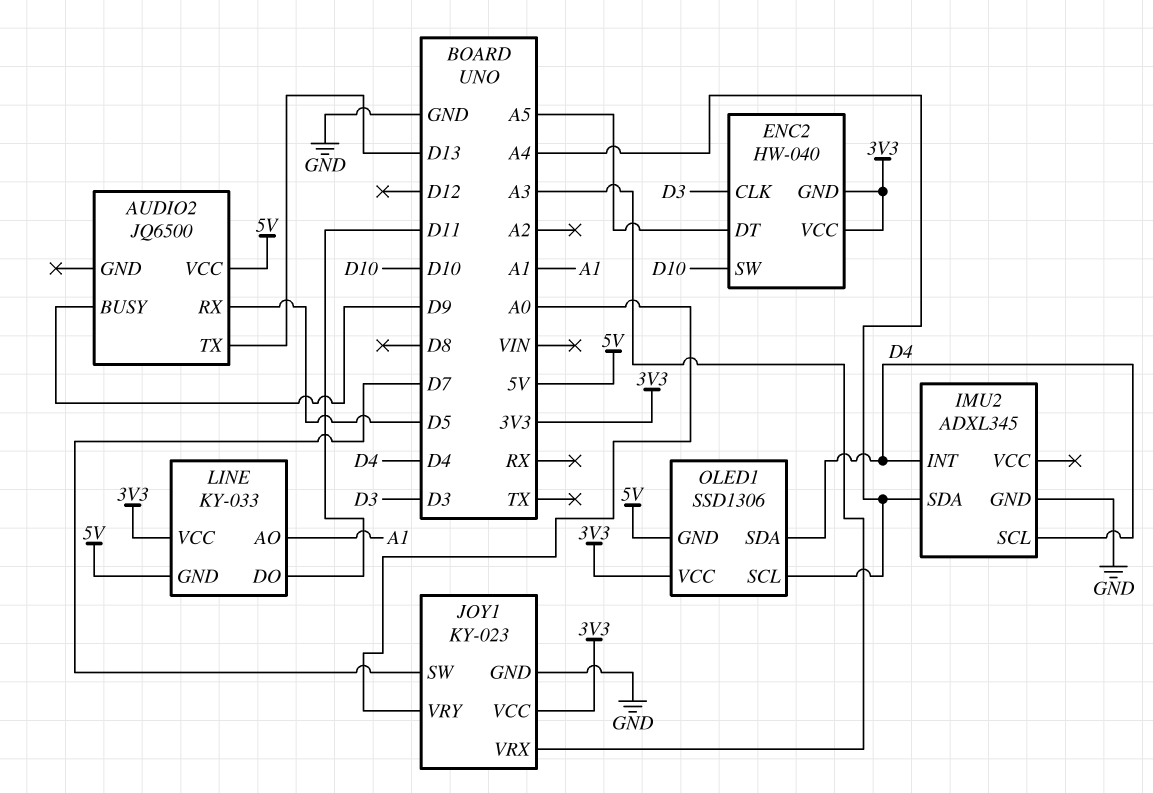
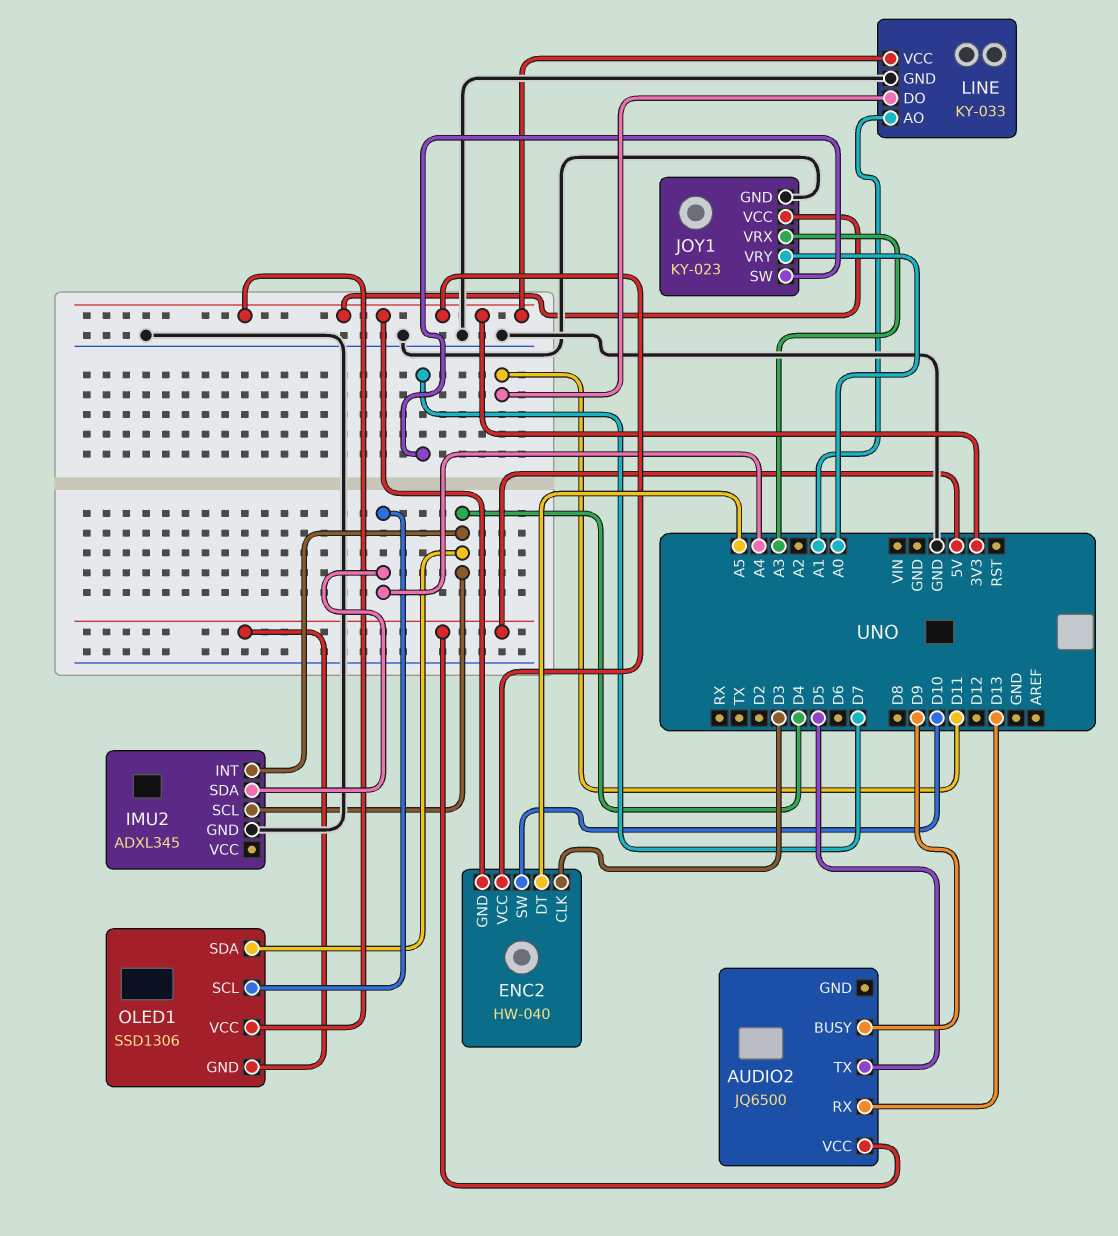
AUDIO2 pin RX: D5 -> D13
AUDIO2 pin TX: D13 -> D5
LINE pin GND: 5V -> GND

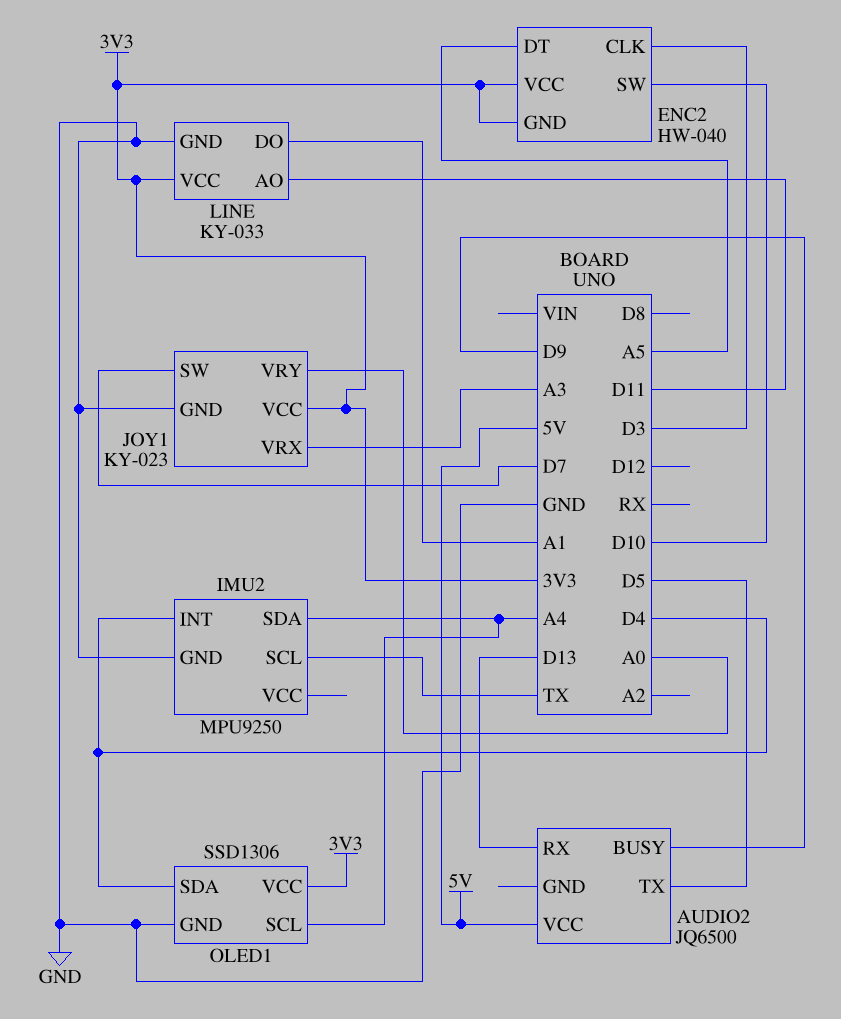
IMU2: ADXL345 -> MPU9250
IMU2 pin SCL: D4 -> TX
LINE pin AO: A1 -> D11
LINE pin DO: D11 -> A1
OLED1 pin GND: 5V -> GND

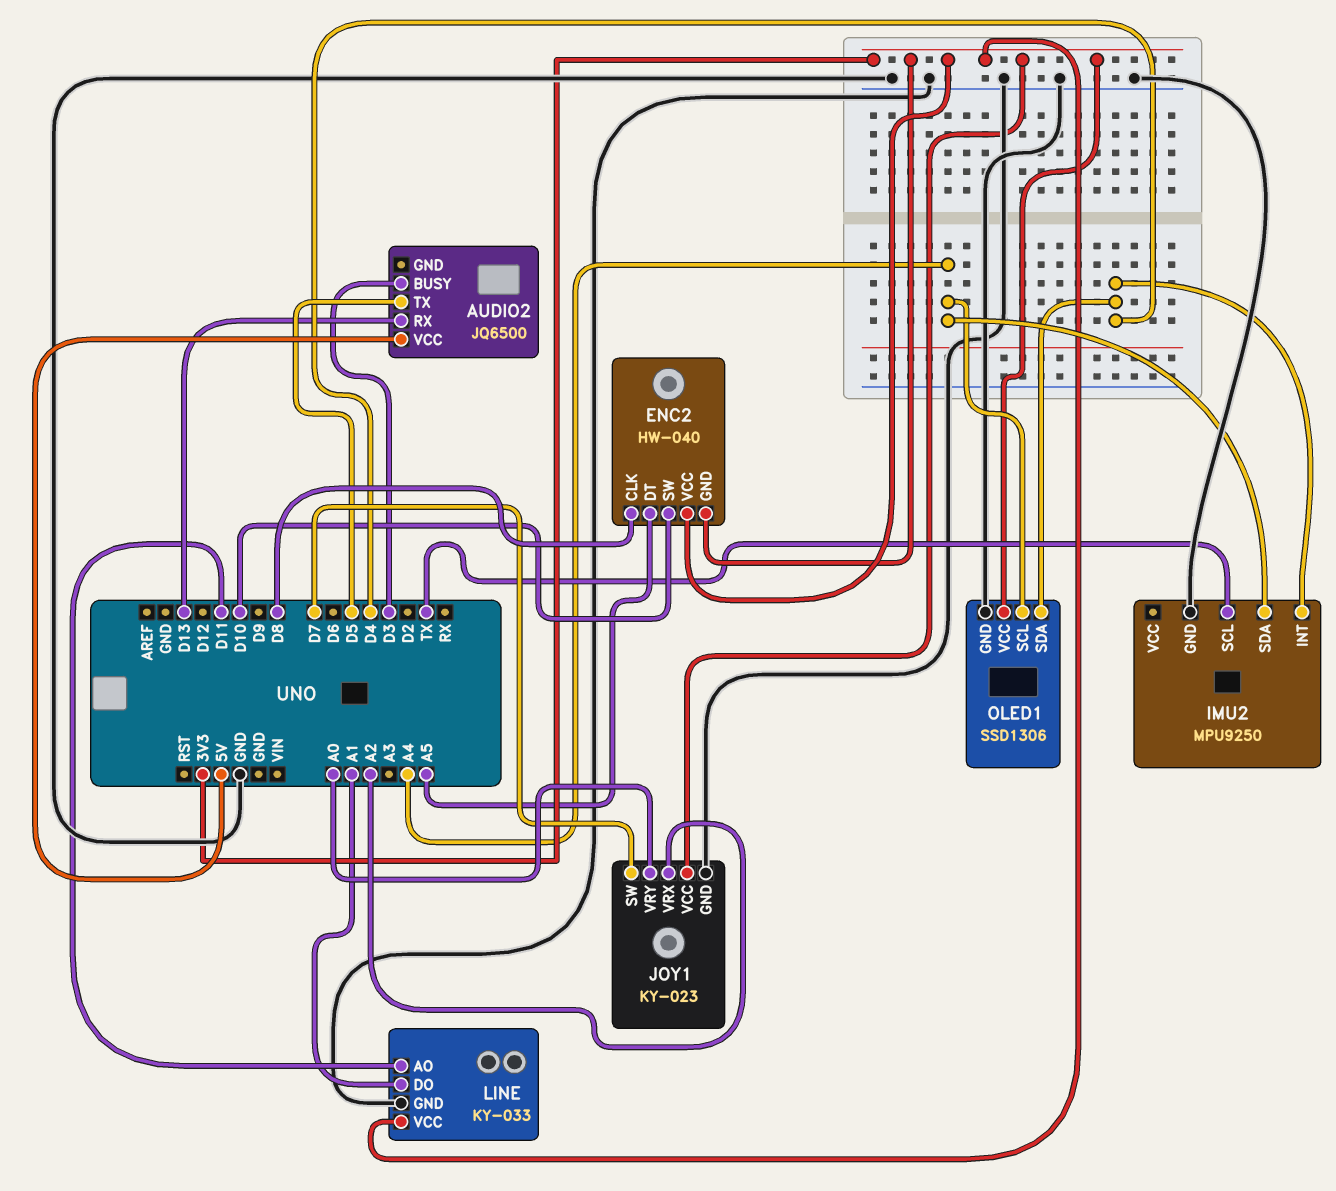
AUDIO2 pin BUSY: D9 -> D3
ENC2 pin CLK: D3 -> D8
JOY1 pin VRX: A3 -> A2

